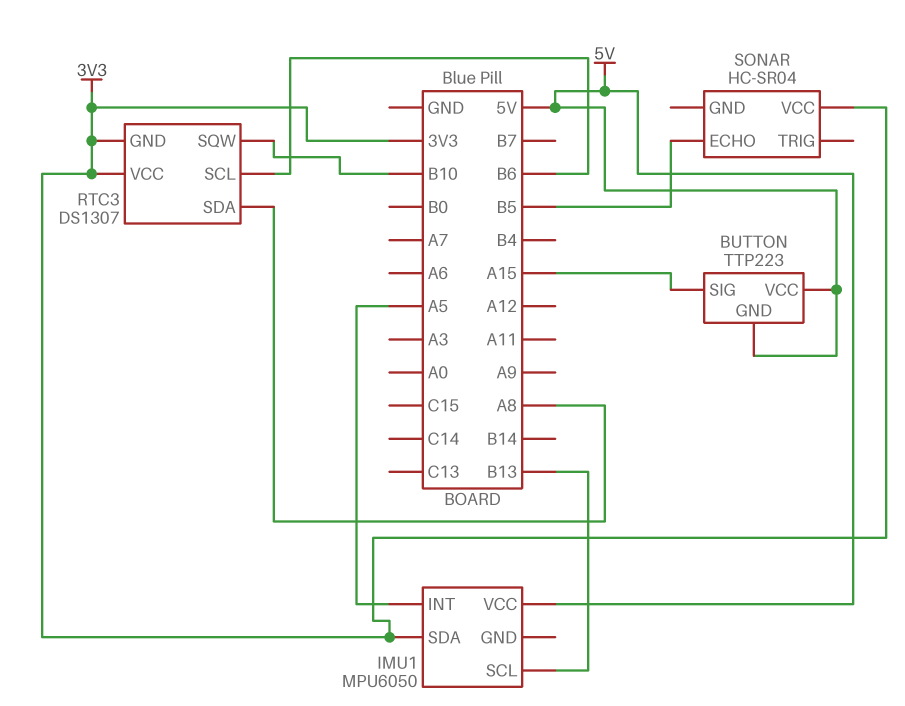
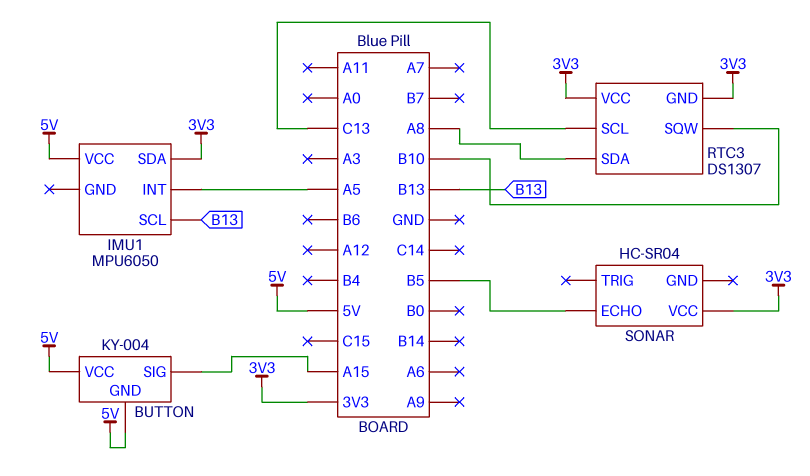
BUTTON: TTP223 -> KY-004
RTC3 pin SCL: B6 -> C13

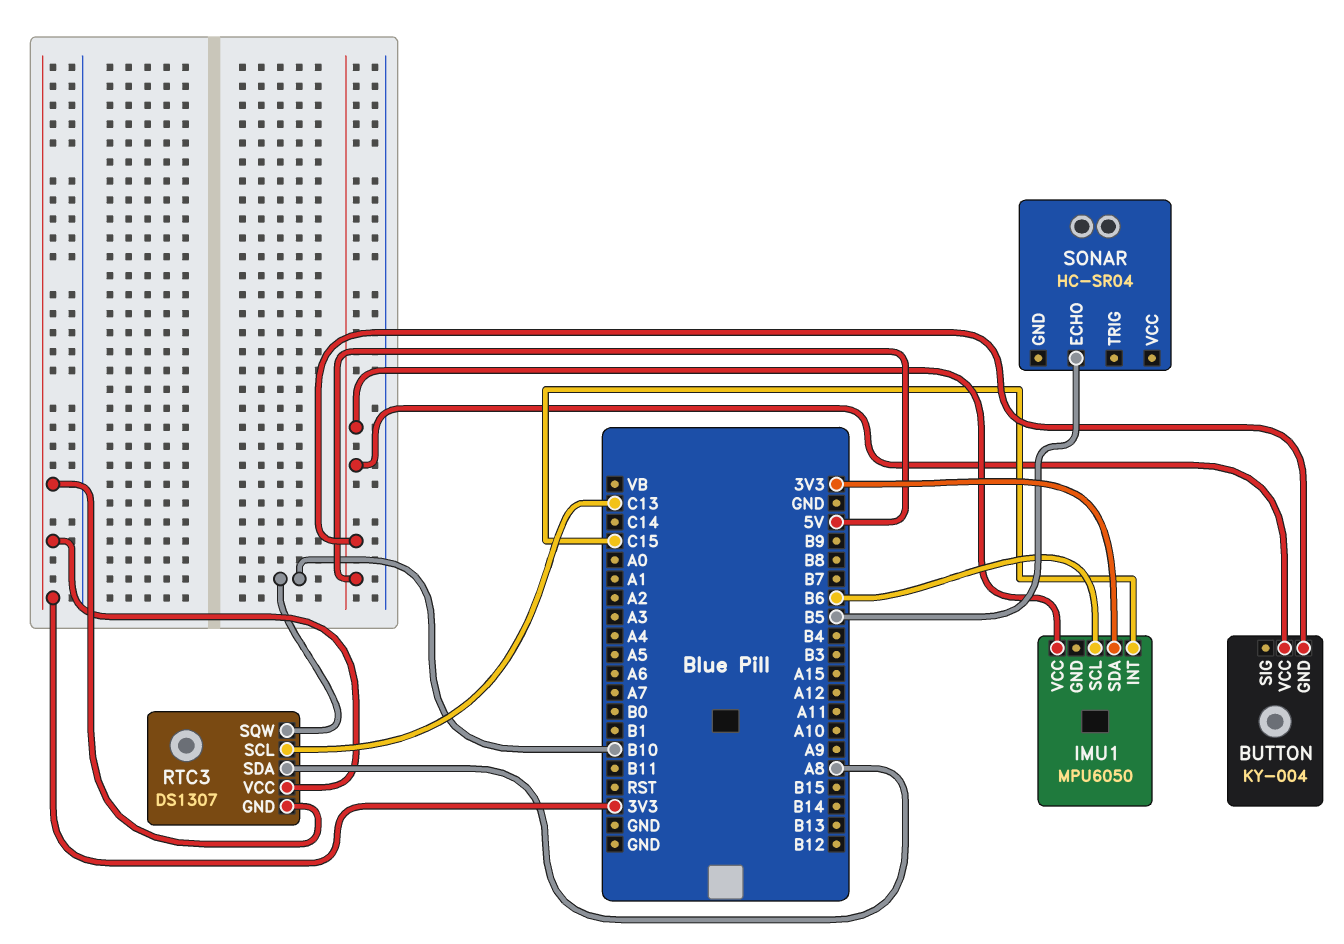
BUTTON pin SIG: A15 -> none
IMU1 pin INT: A5 -> C15
IMU1 pin SCL: B13 -> B6
SONAR pin VCC: 3V3 -> none

